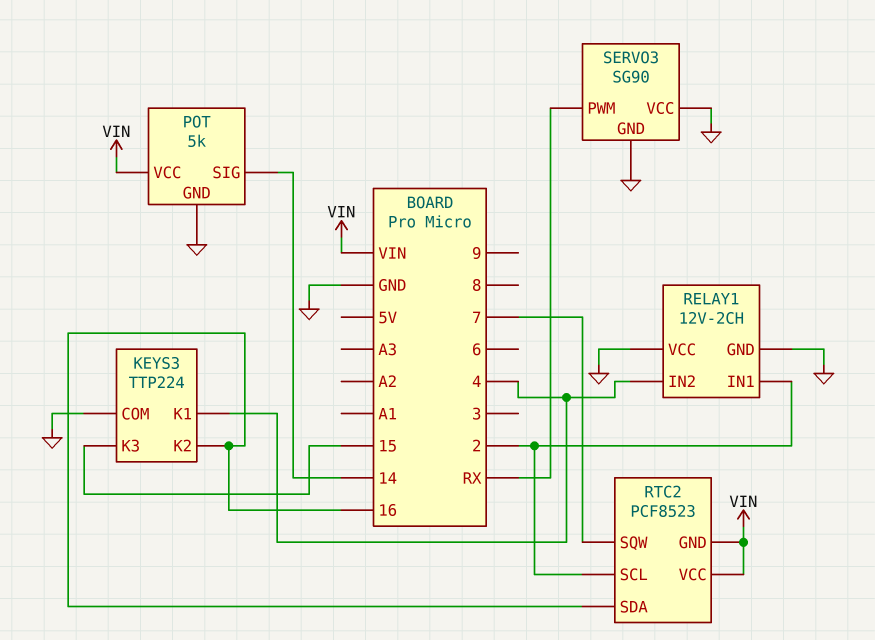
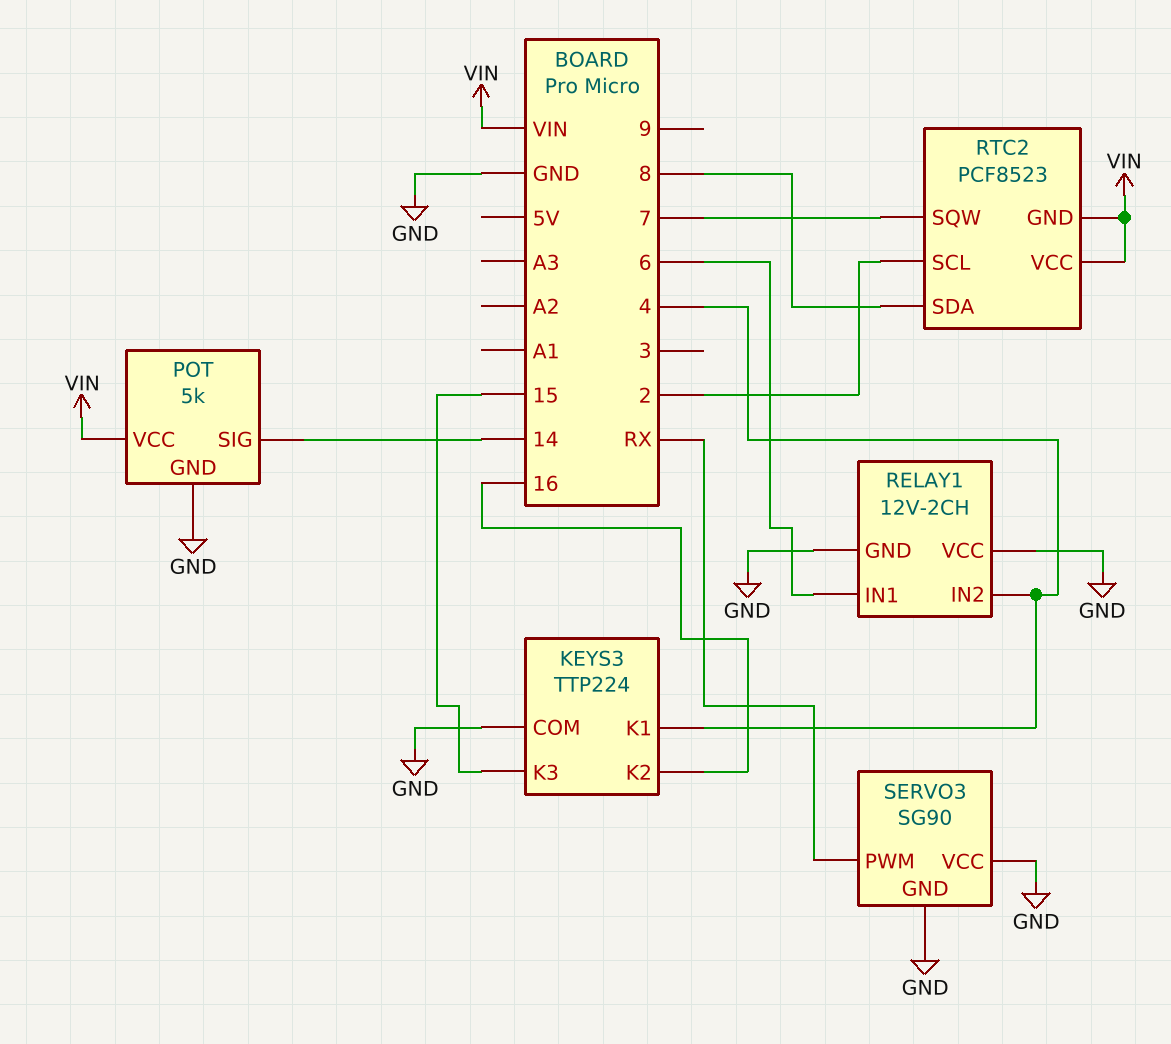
RELAY1 pin IN1: 2 -> 6
RTC2 pin SDA: 16 -> 8

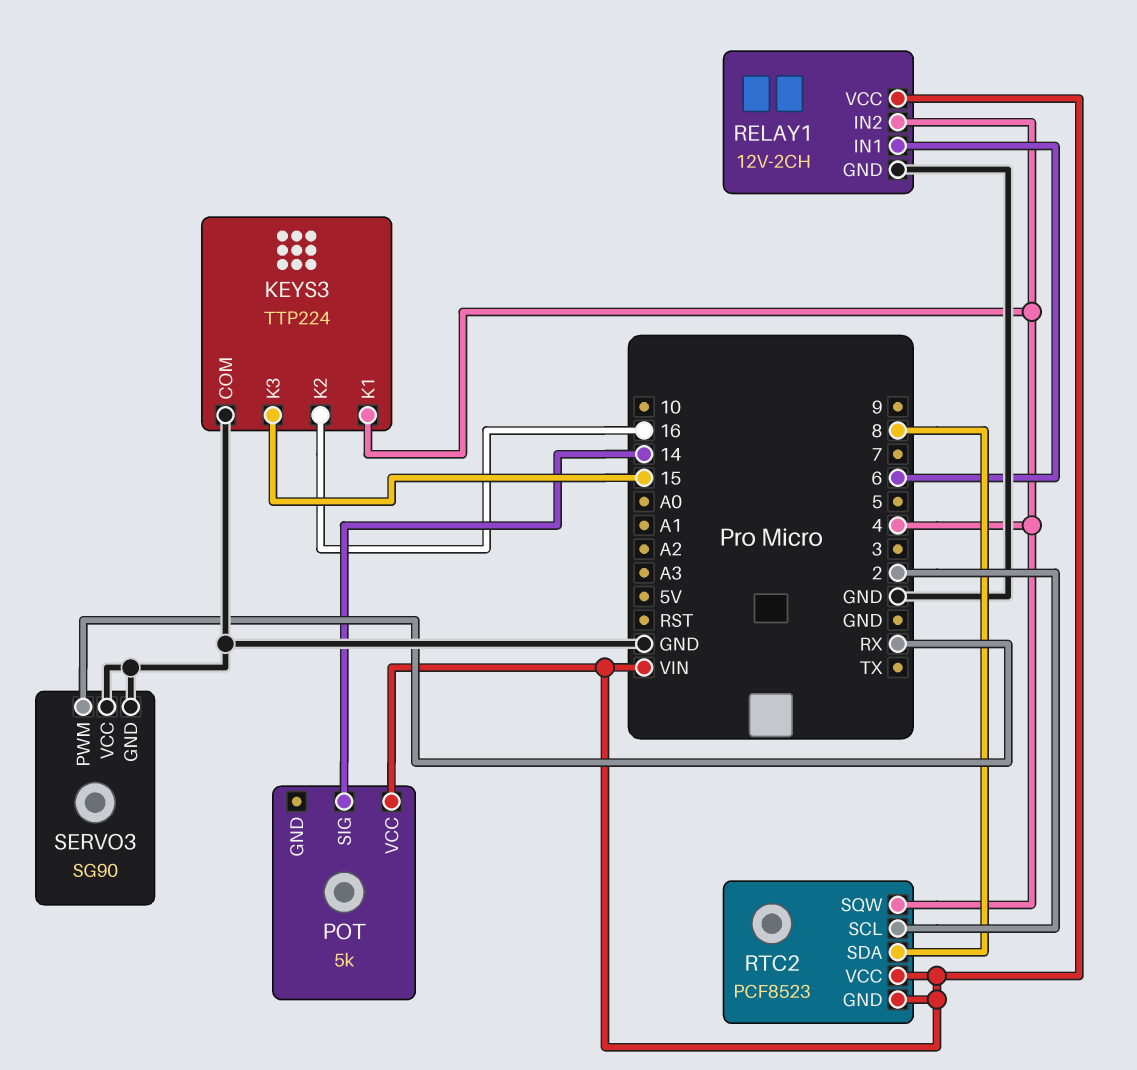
POT pin GND: GND -> none
RELAY1 pin VCC: GND -> VIN
RTC2 pin SQW: 7 -> 4

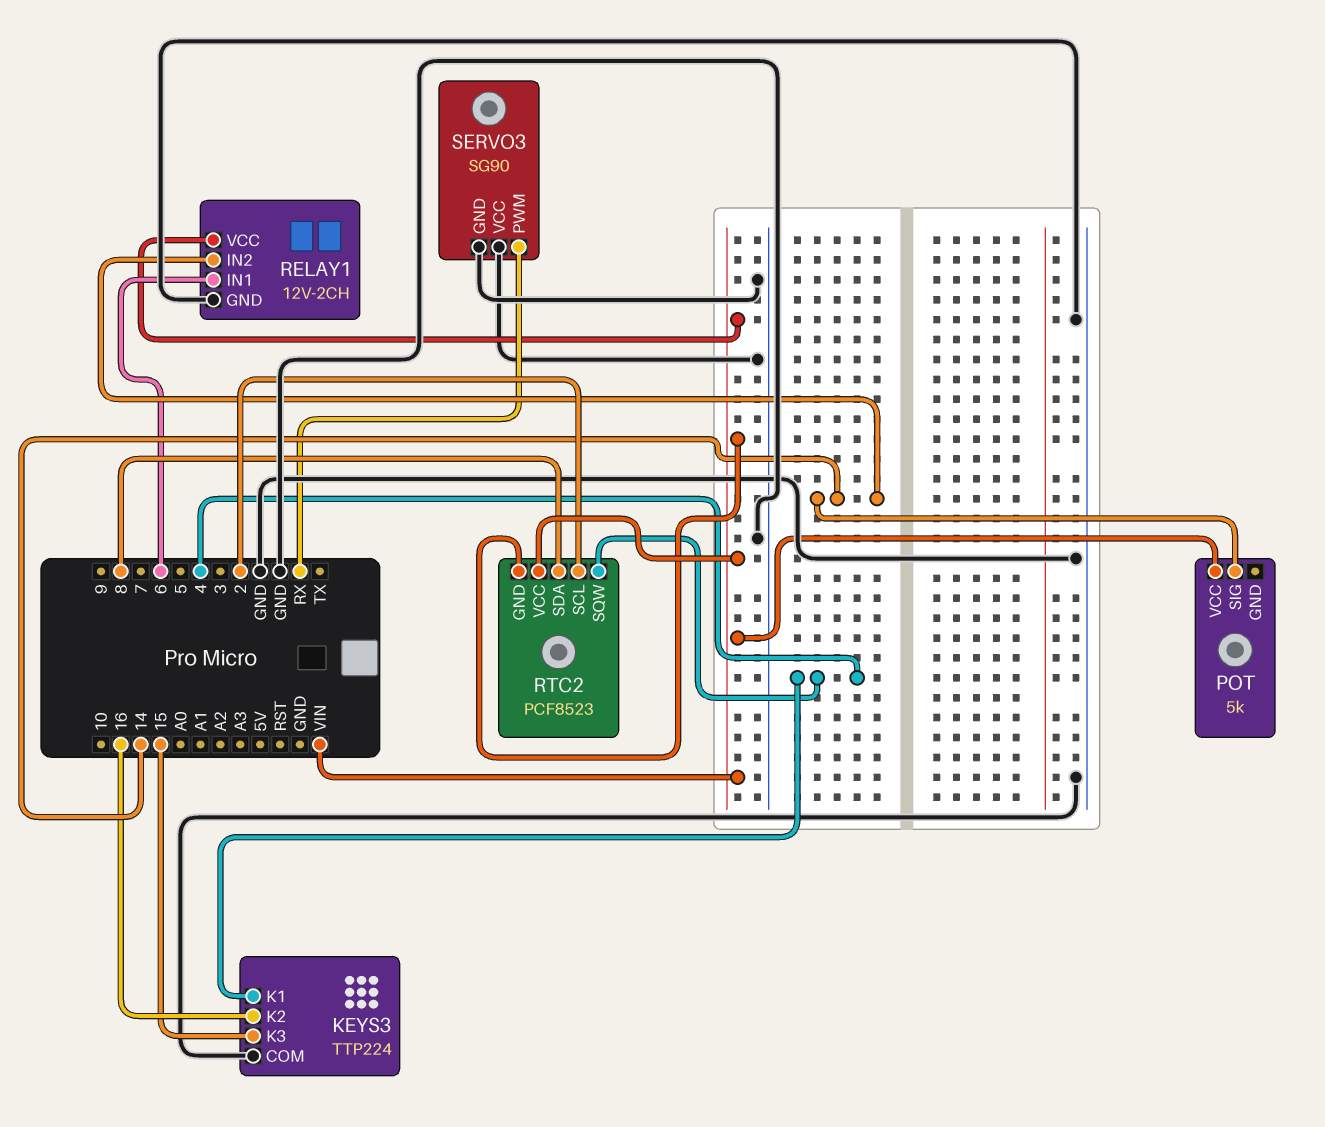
RELAY1 pin IN2: 4 -> 14

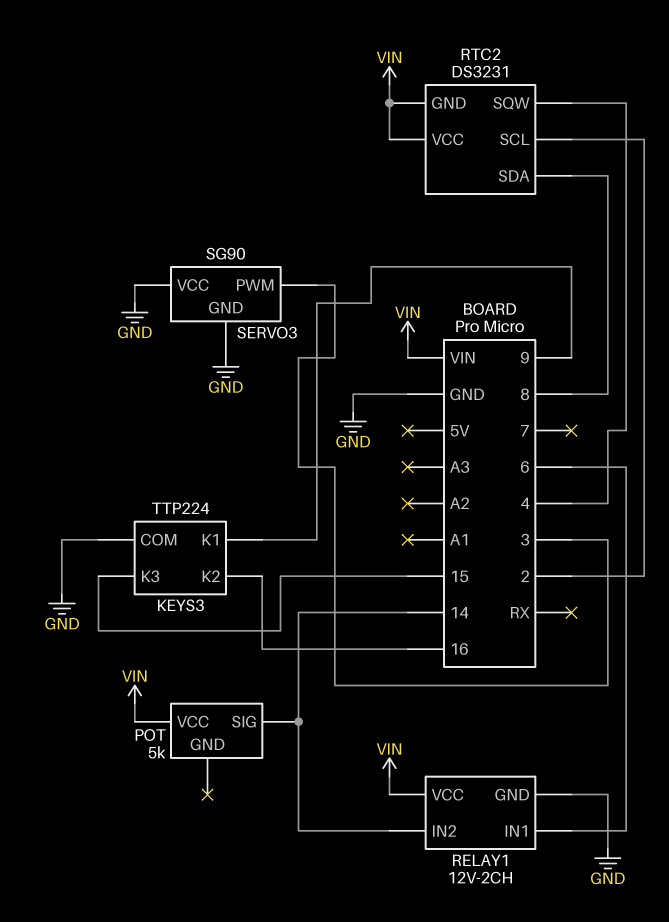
KEYS3 pin K1: 4 -> 9
RTC2: PCF8523 -> DS3231
SERVO3 pin PWM: RX -> 3

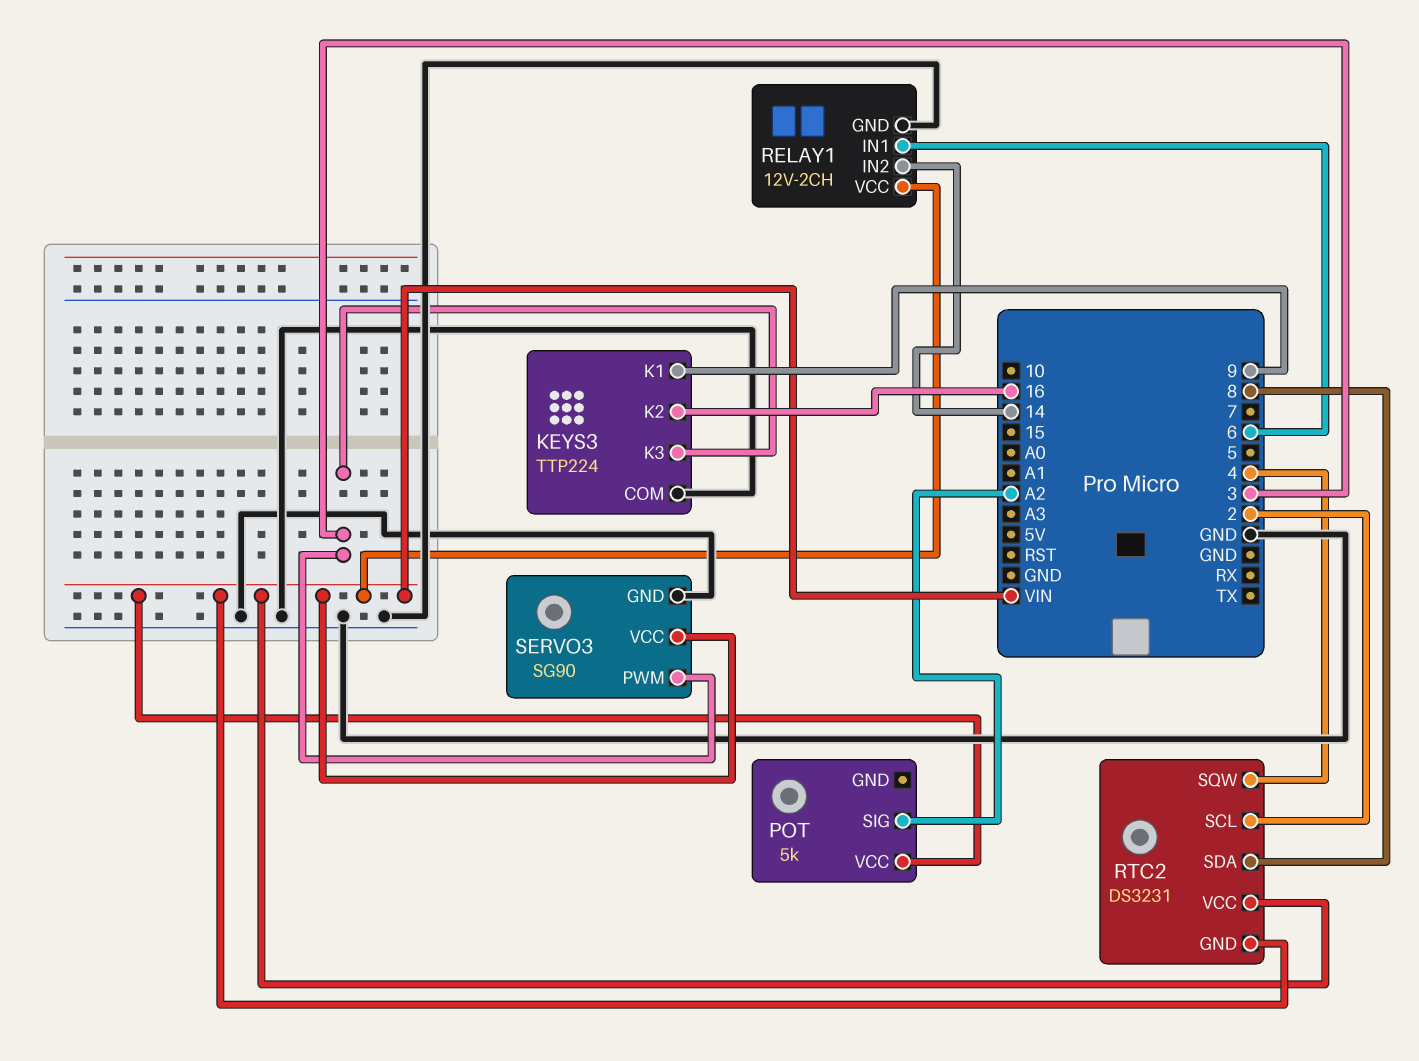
KEYS3 pin K3: 15 -> 3
POT pin SIG: 14 -> A2
SERVO3 pin VCC: GND -> VIN

